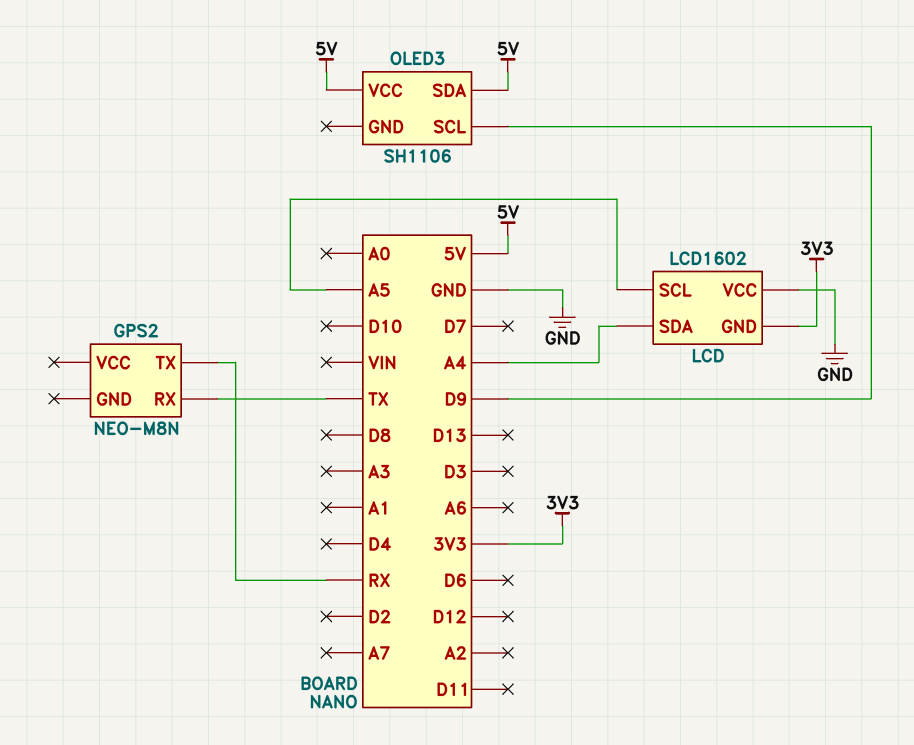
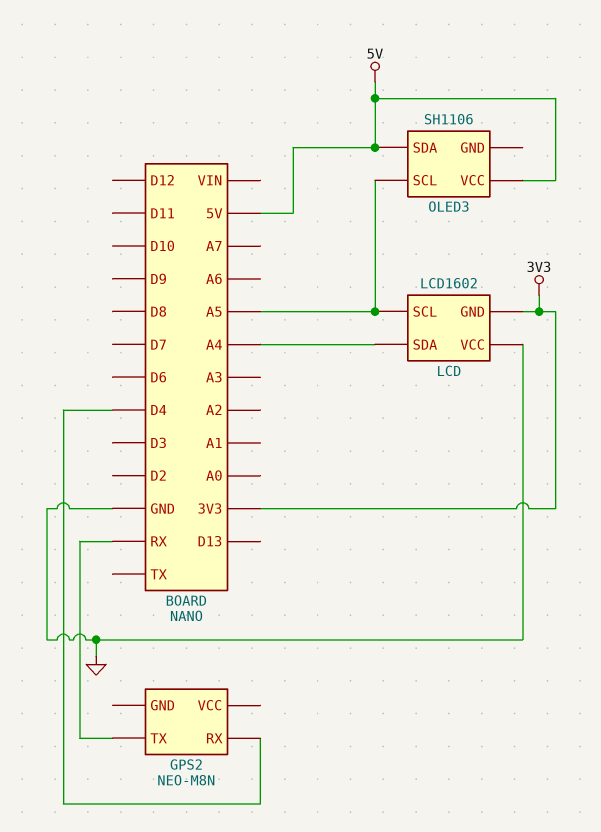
GPS2 pin RX: TX -> D4
OLED3 pin SCL: D9 -> A5

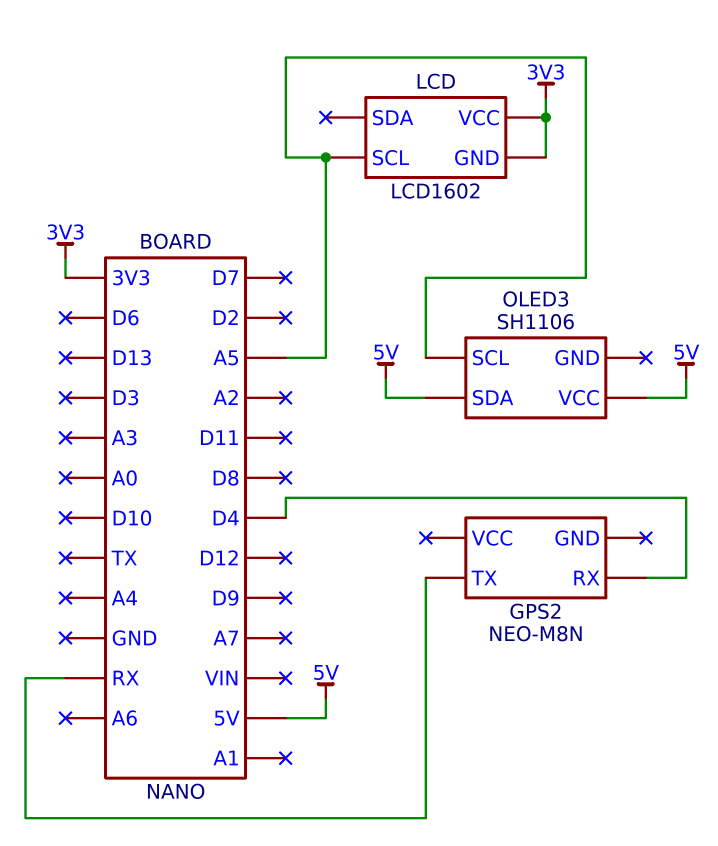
LCD pin SDA: A4 -> none
LCD pin VCC: GND -> 3V3

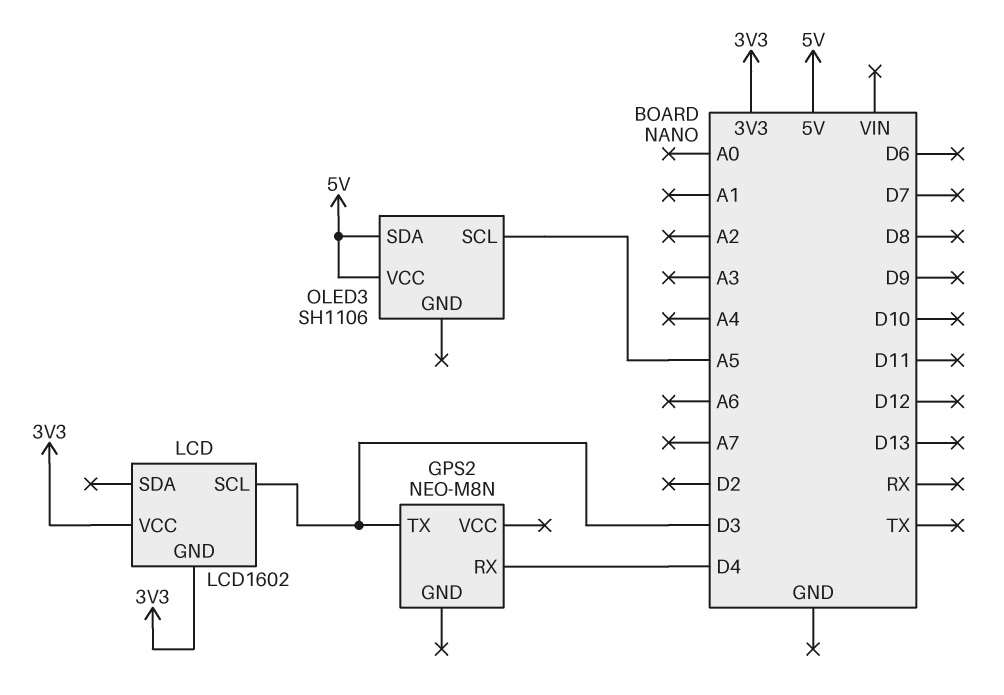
GPS2 pin TX: RX -> D3
LCD pin SCL: A5 -> D3

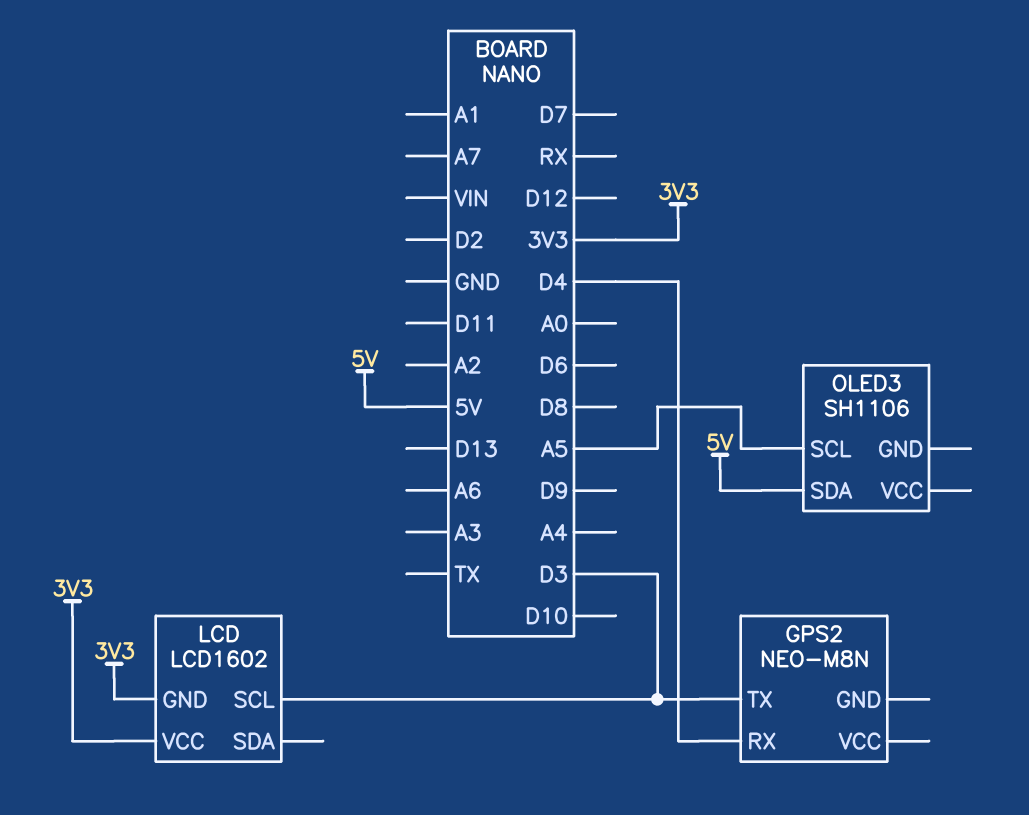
OLED3 pin VCC: 5V -> none

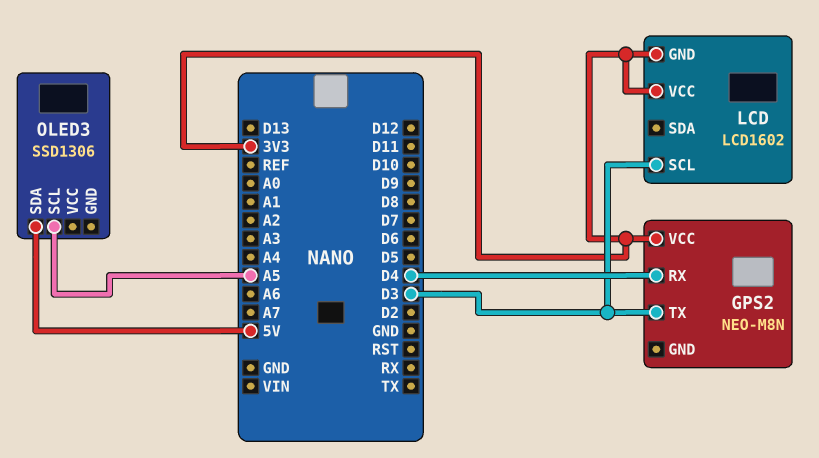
GPS2 pin VCC: none -> 3V3
OLED3: SH1106 -> SSD1306

